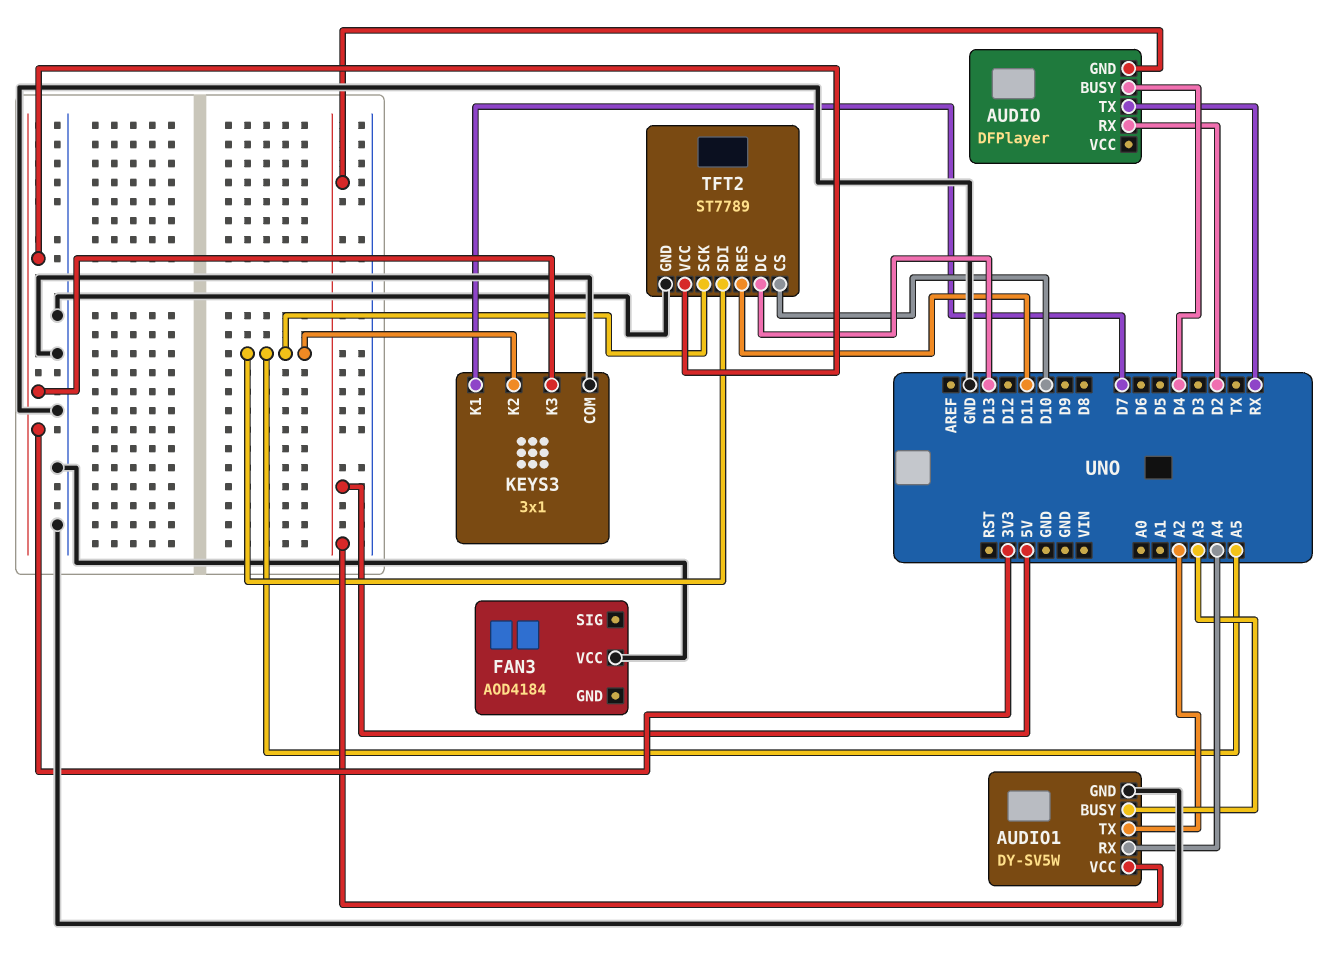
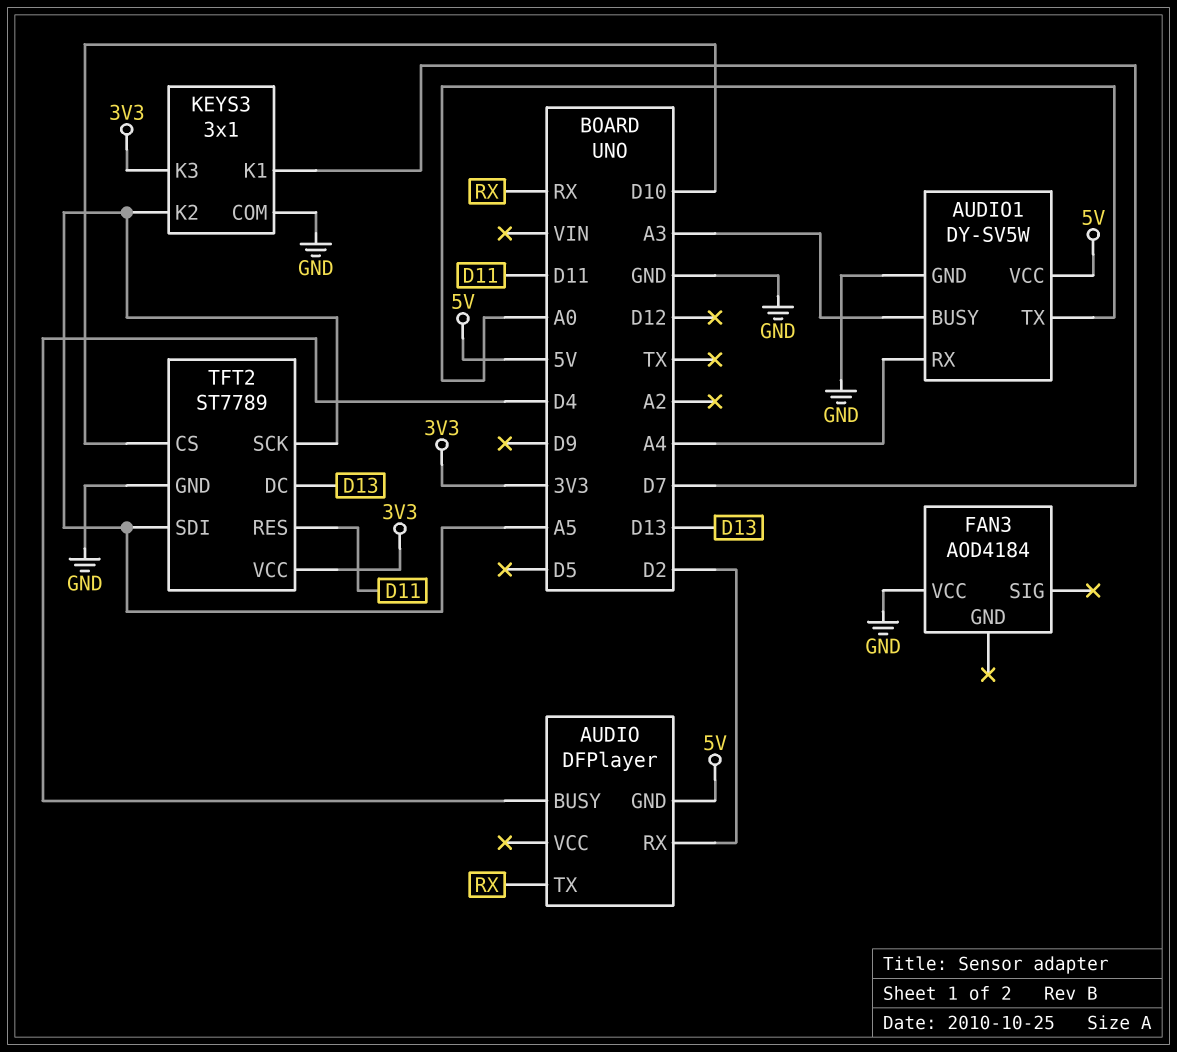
AUDIO1 pin TX: A2 -> A0

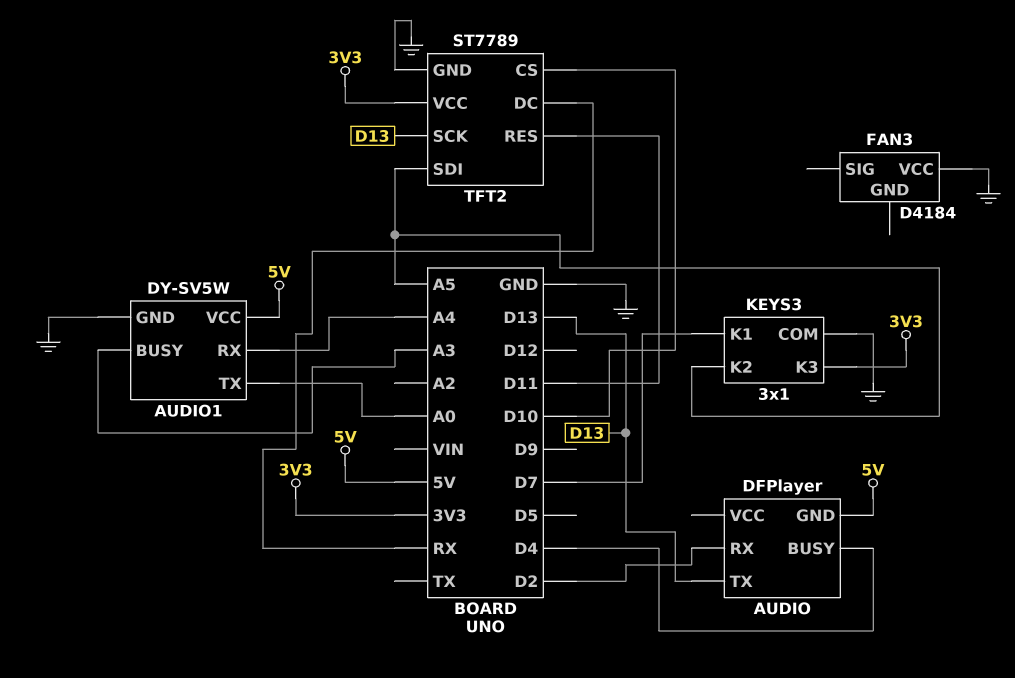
AUDIO pin TX: RX -> D13
FAN3: AOD4184 -> D4184
TFT2 pin DC: D13 -> RX
TFT2 pin SCK: A5 -> D13

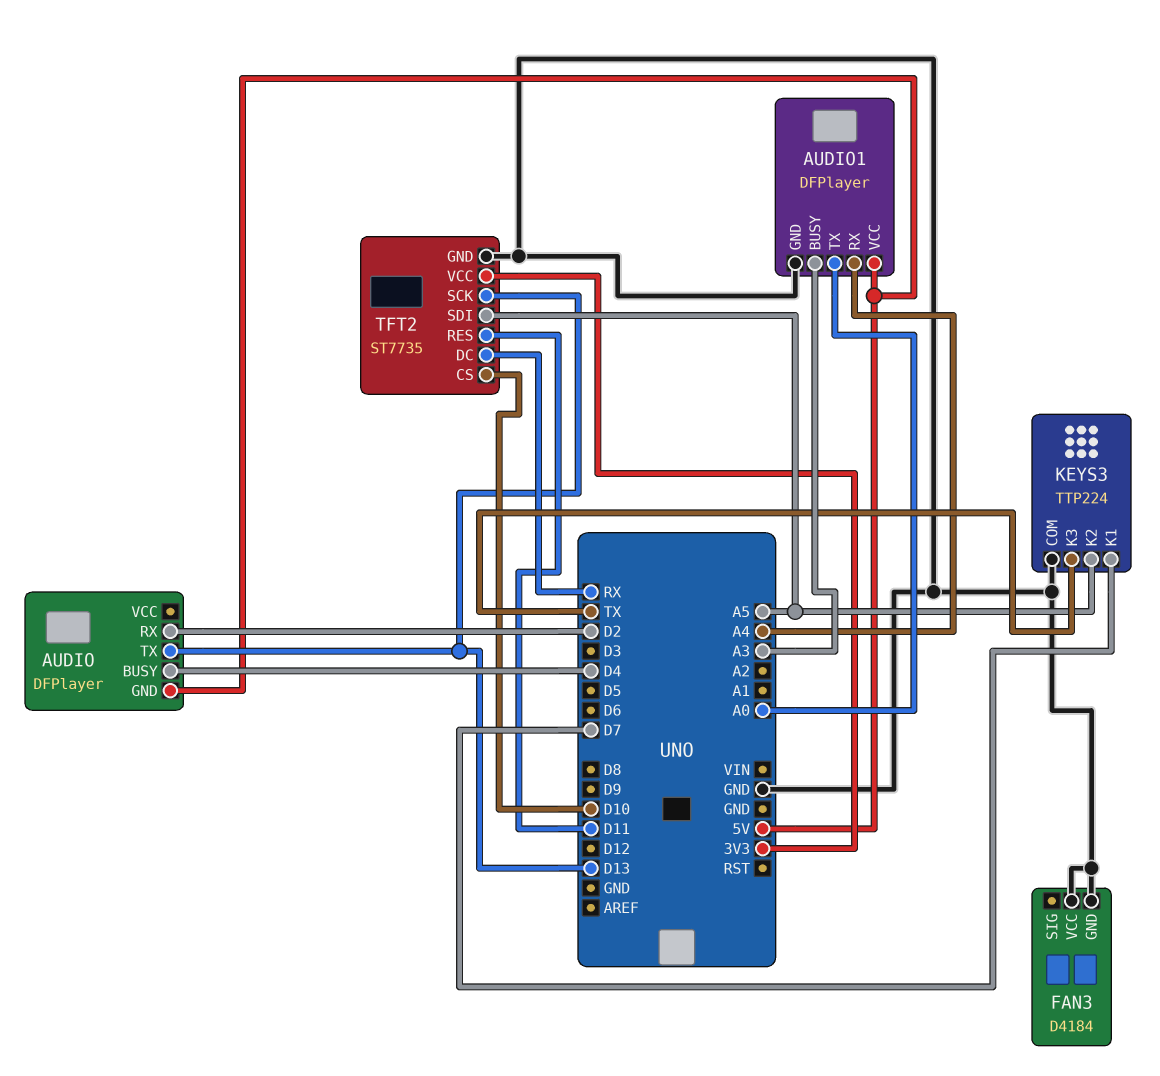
AUDIO1: DY-SV5W -> DFPlayer
FAN3 pin GND: none -> GND
KEYS3: 3x1 -> TTP224
KEYS3 pin K3: 3V3 -> TX
TFT2: ST7789 -> ST7735

